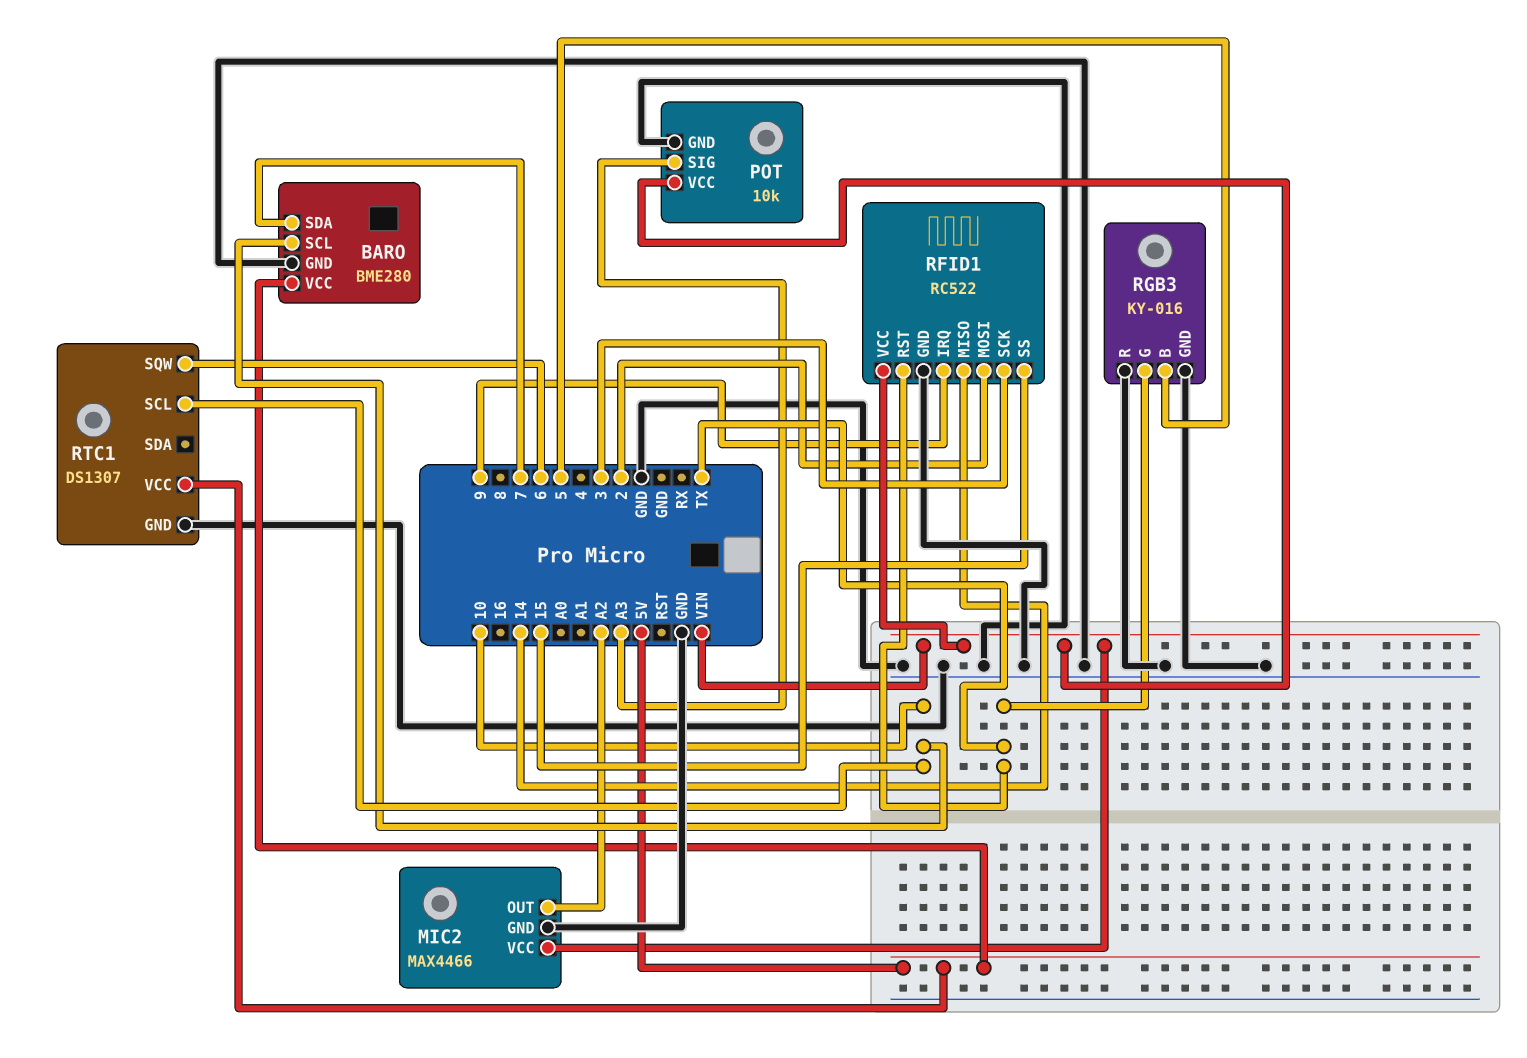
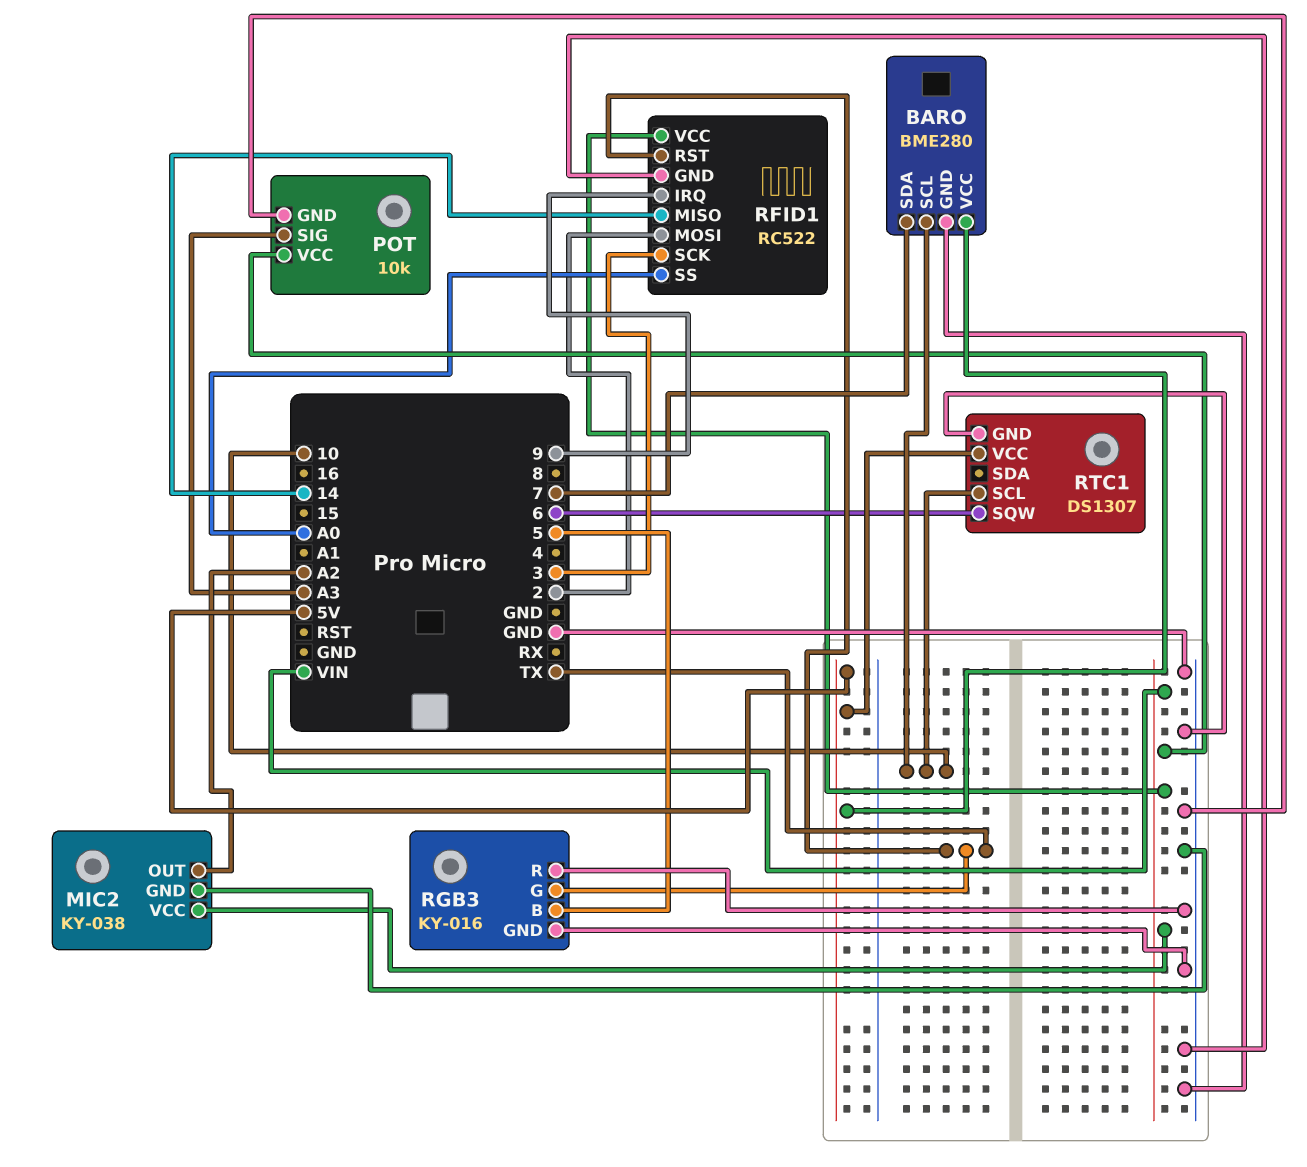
MIC2: MAX4466 -> KY-038
RFID1 pin SS: 15 -> A0

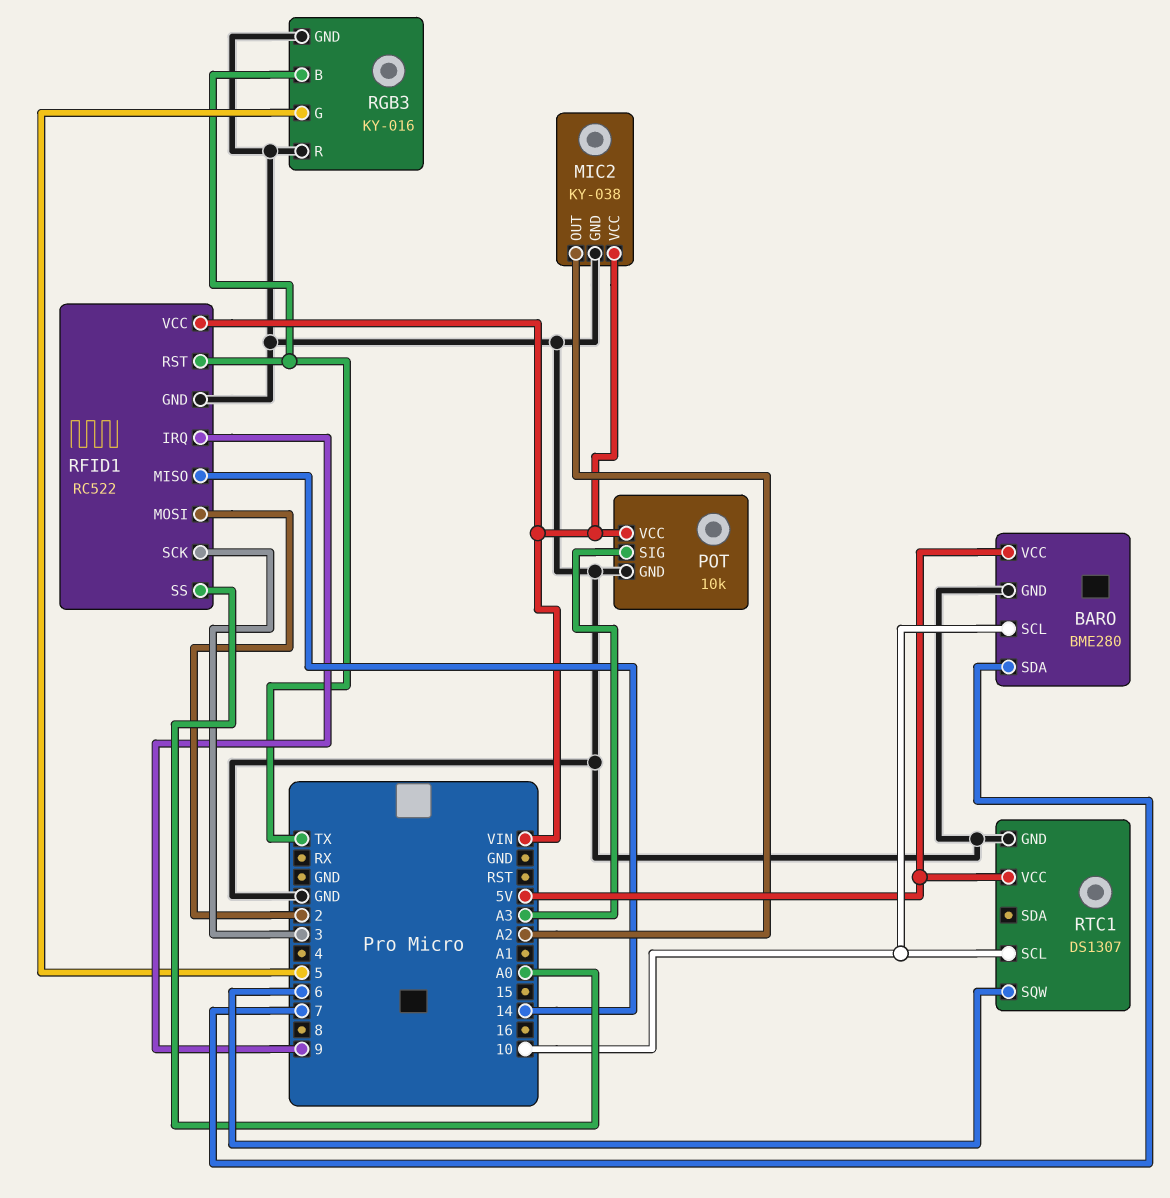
RGB3 pin B: 5 -> TX
RGB3 pin G: TX -> 5

